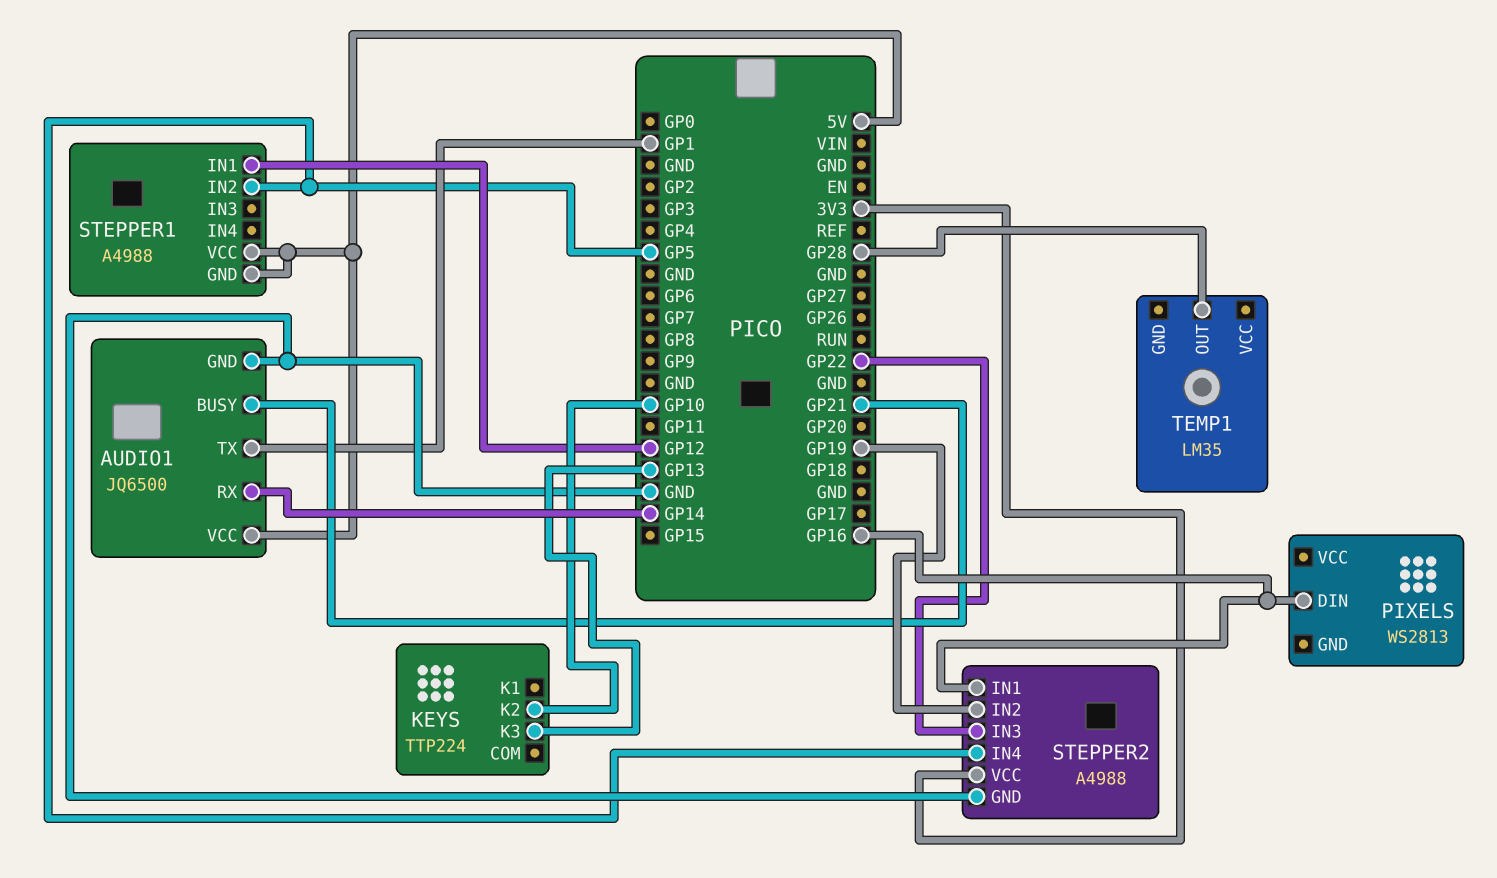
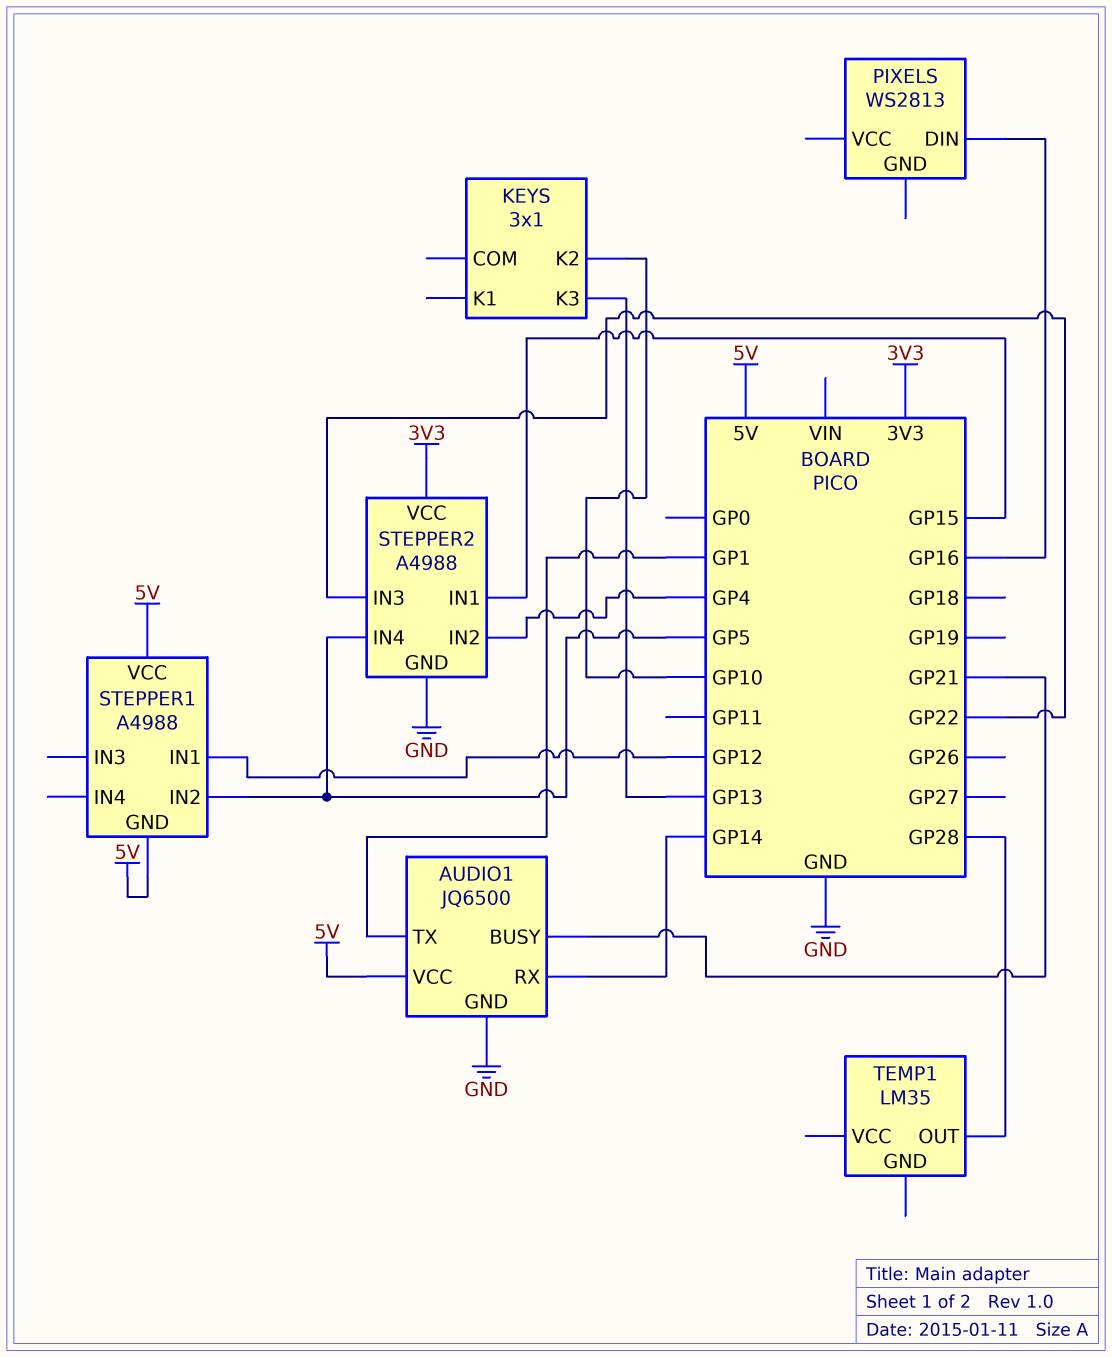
KEYS: TTP224 -> 3x1
STEPPER2 pin IN1: GP16 -> GP15
STEPPER2 pin IN2: GP19 -> GP4

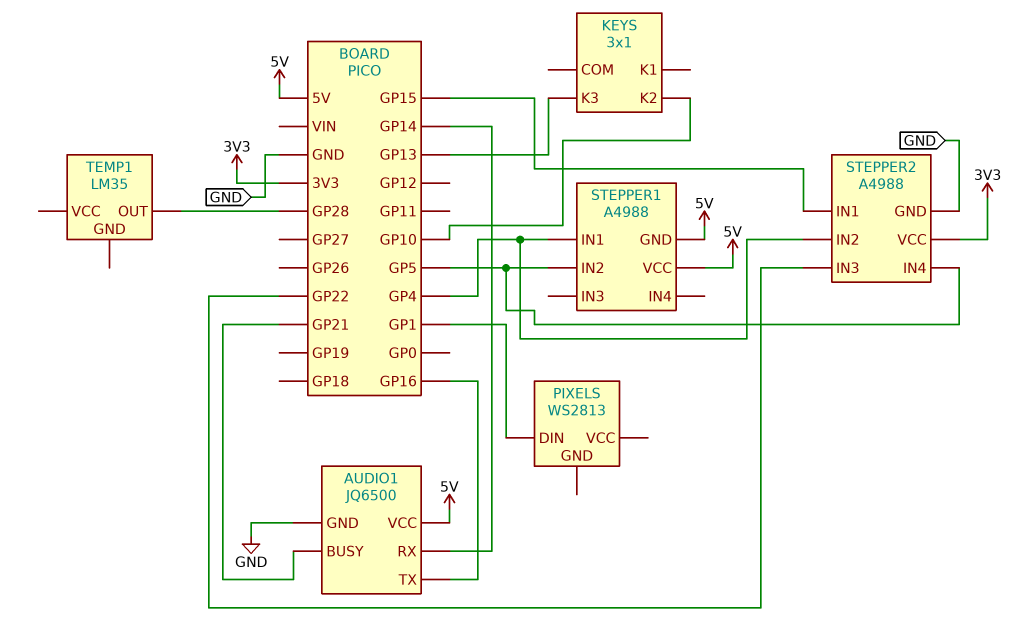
AUDIO1 pin TX: GP1 -> GP16
PIXELS pin DIN: GP16 -> GP1
STEPPER1 pin IN1: GP12 -> GP4

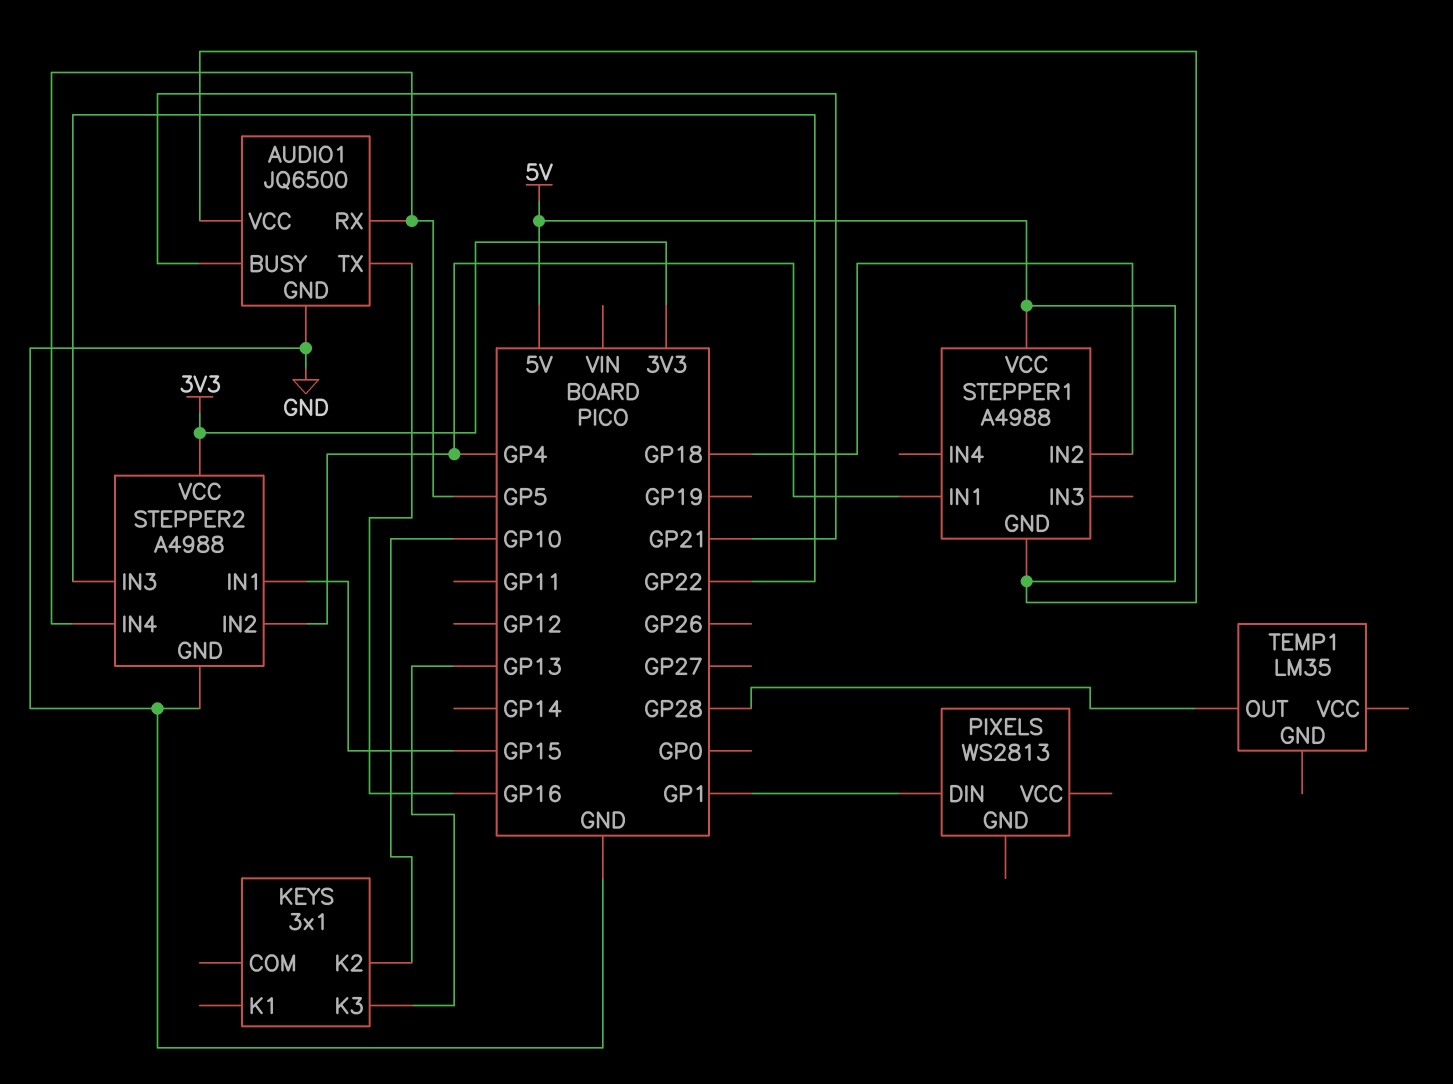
AUDIO1 pin RX: GP14 -> GP5
STEPPER1 pin IN2: GP5 -> GP18

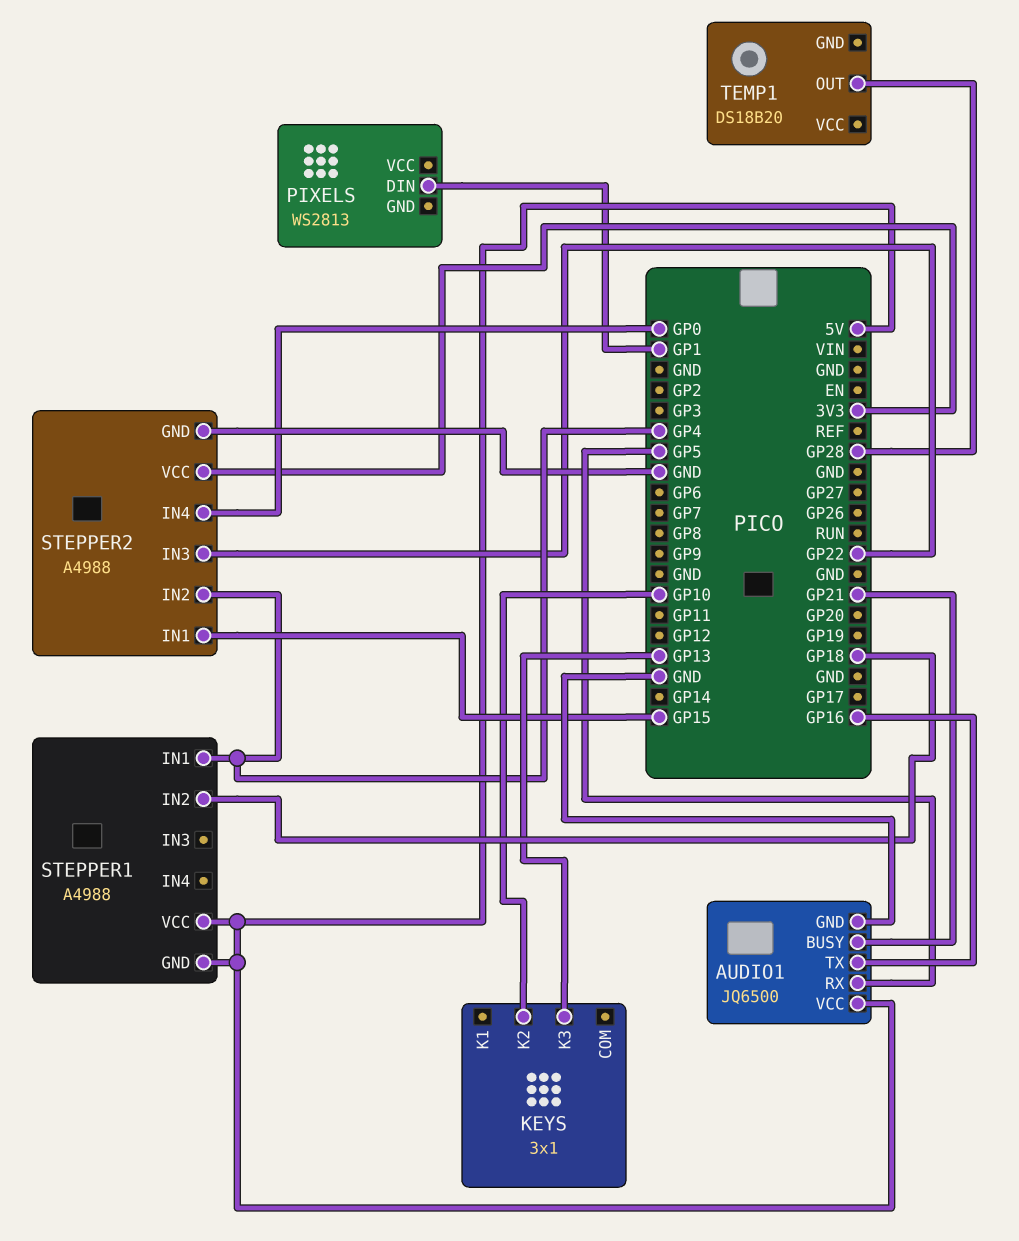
STEPPER2 pin IN4: GP5 -> GP0
TEMP1: LM35 -> DS18B20

